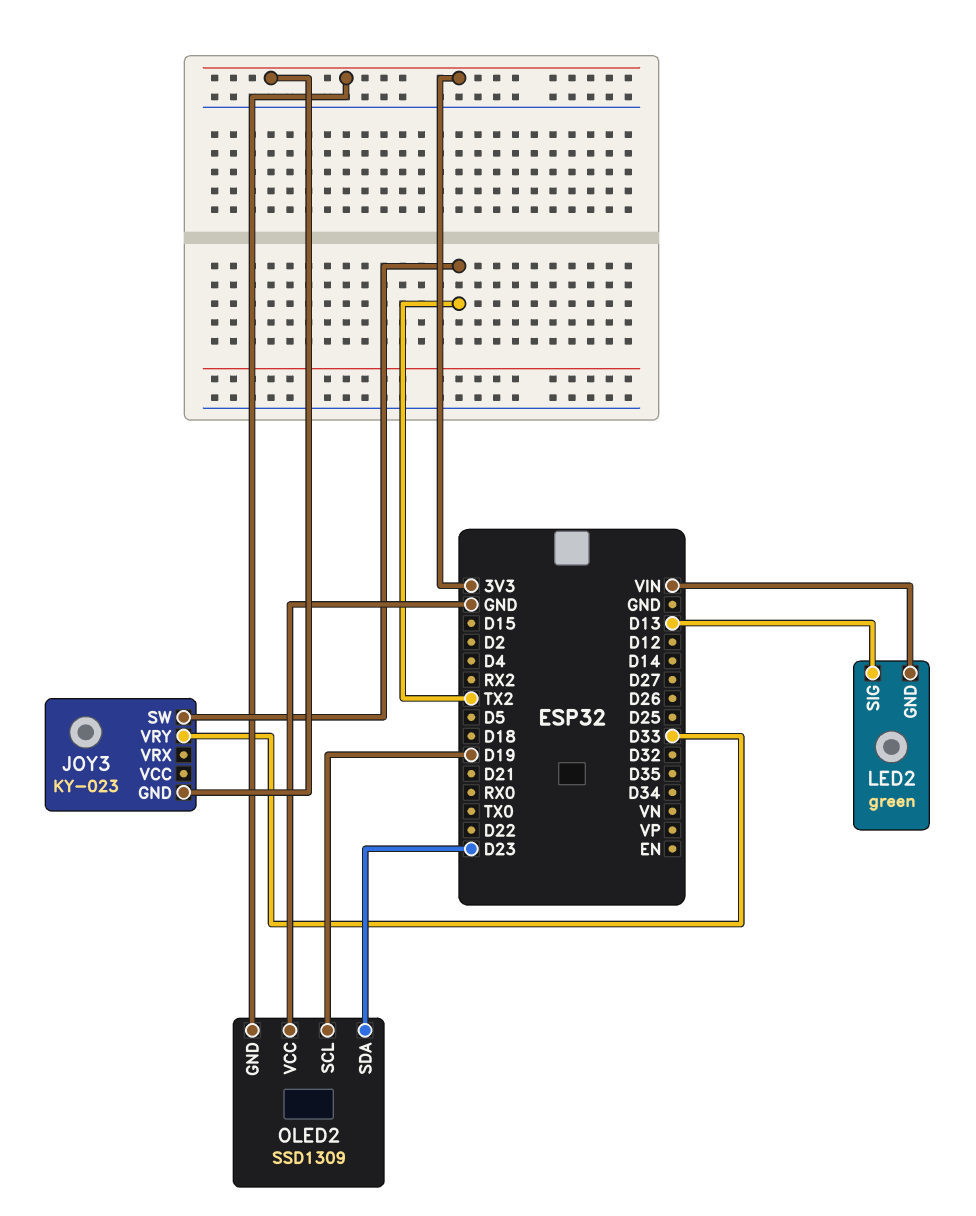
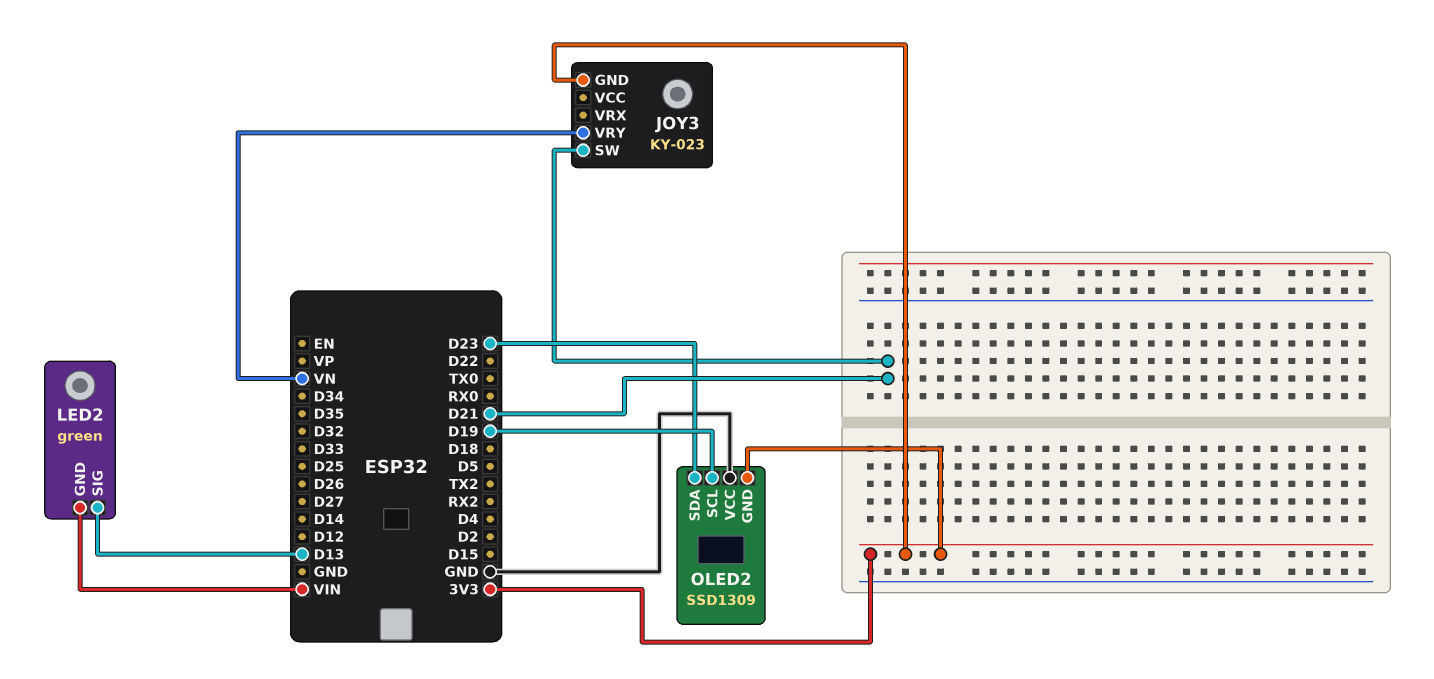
JOY3 pin SW: TX2 -> D21
JOY3 pin VRY: D33 -> VN

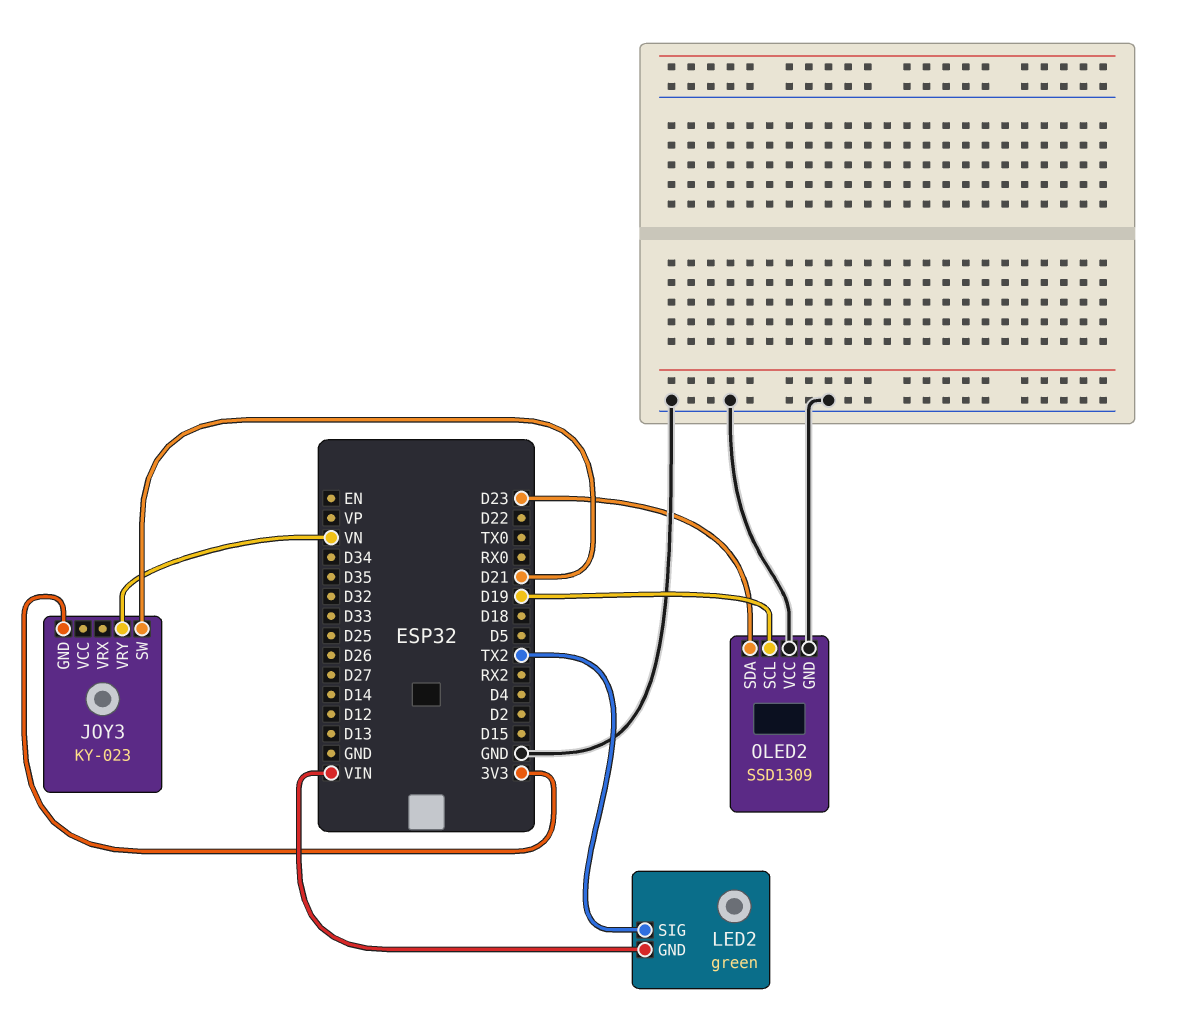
LED2 pin SIG: D13 -> TX2
OLED2 pin GND: 3V3 -> GND

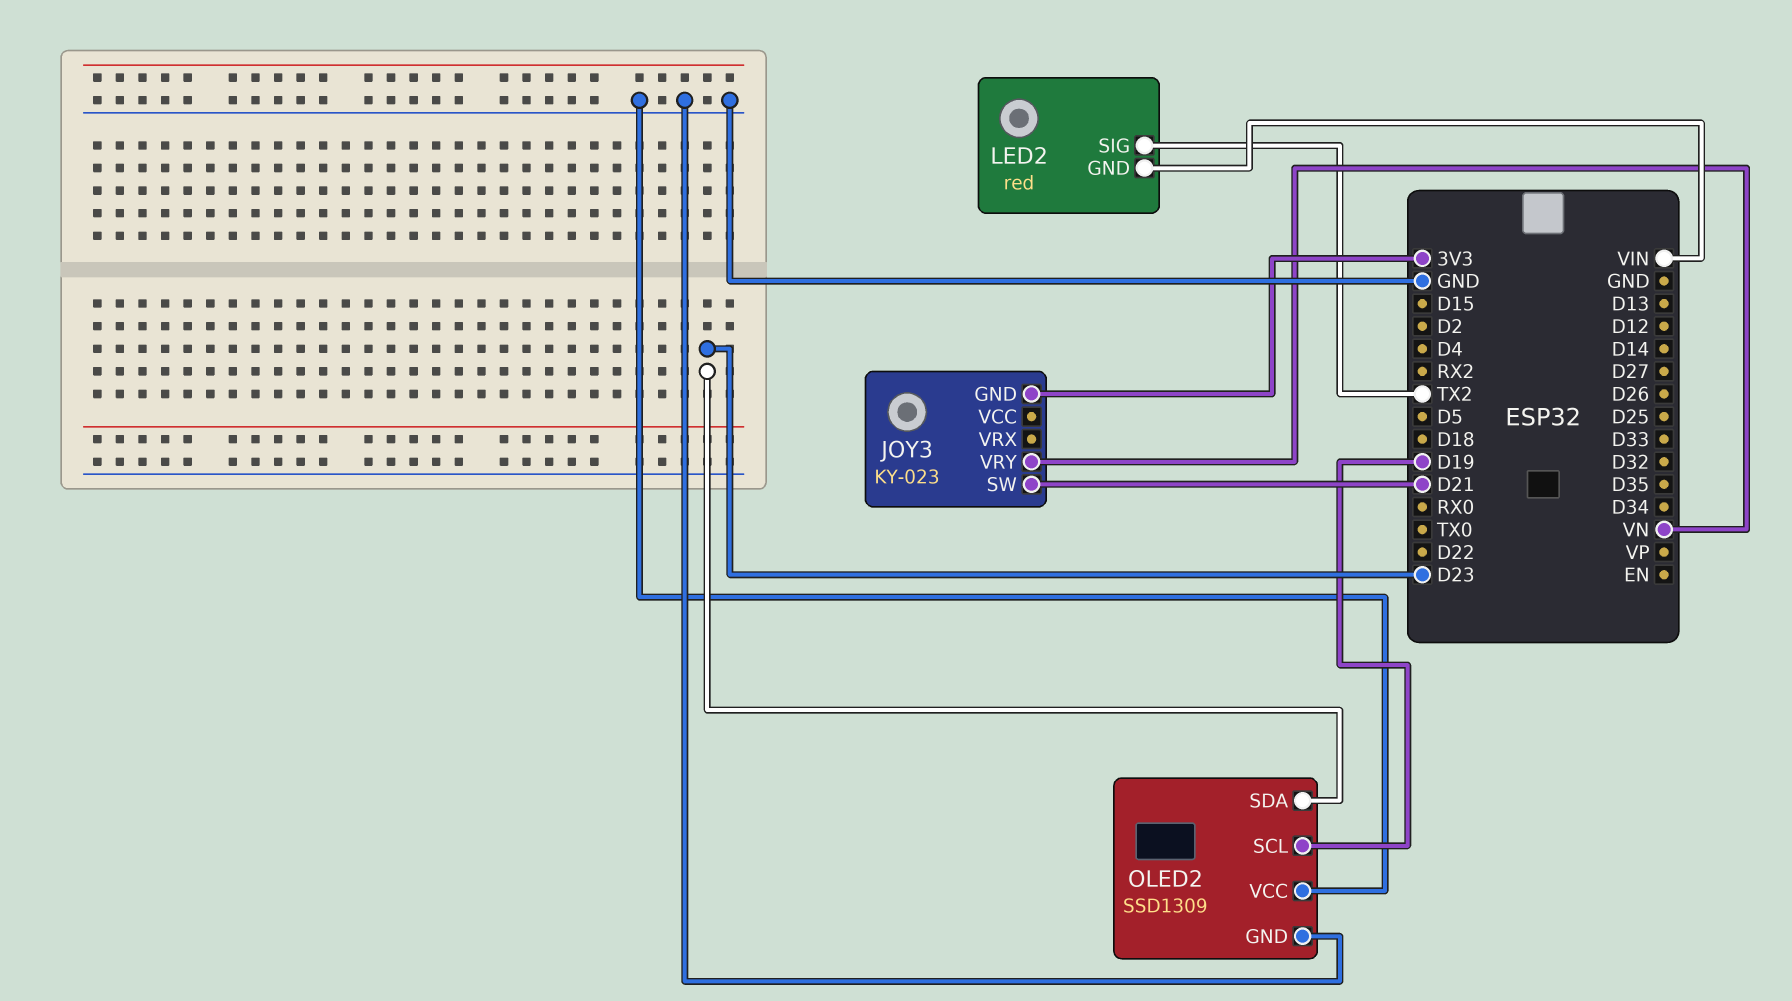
LED2: green -> red

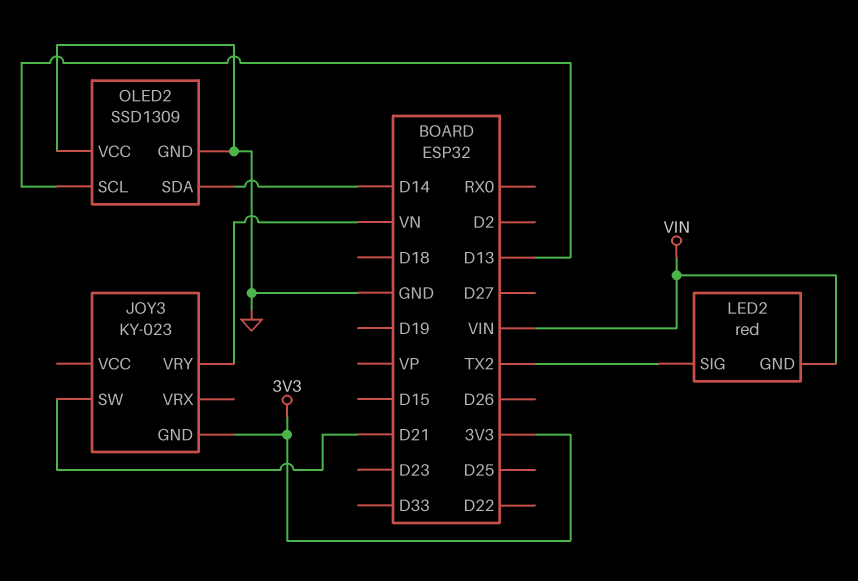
OLED2 pin SCL: D19 -> D13
OLED2 pin SDA: D23 -> D14

